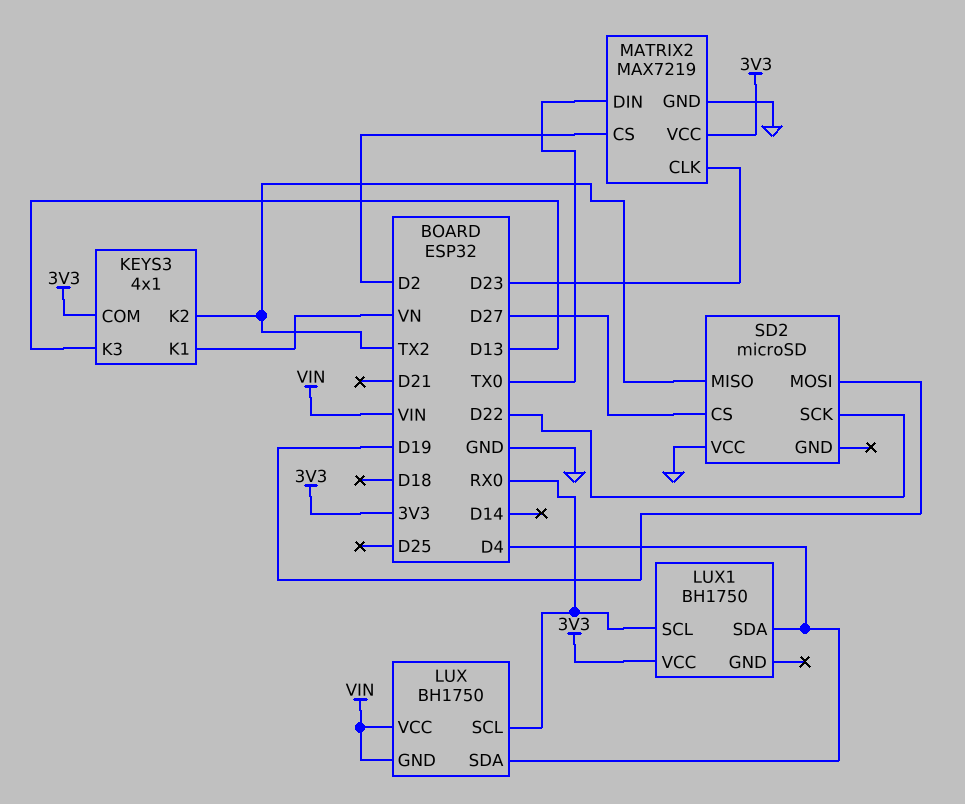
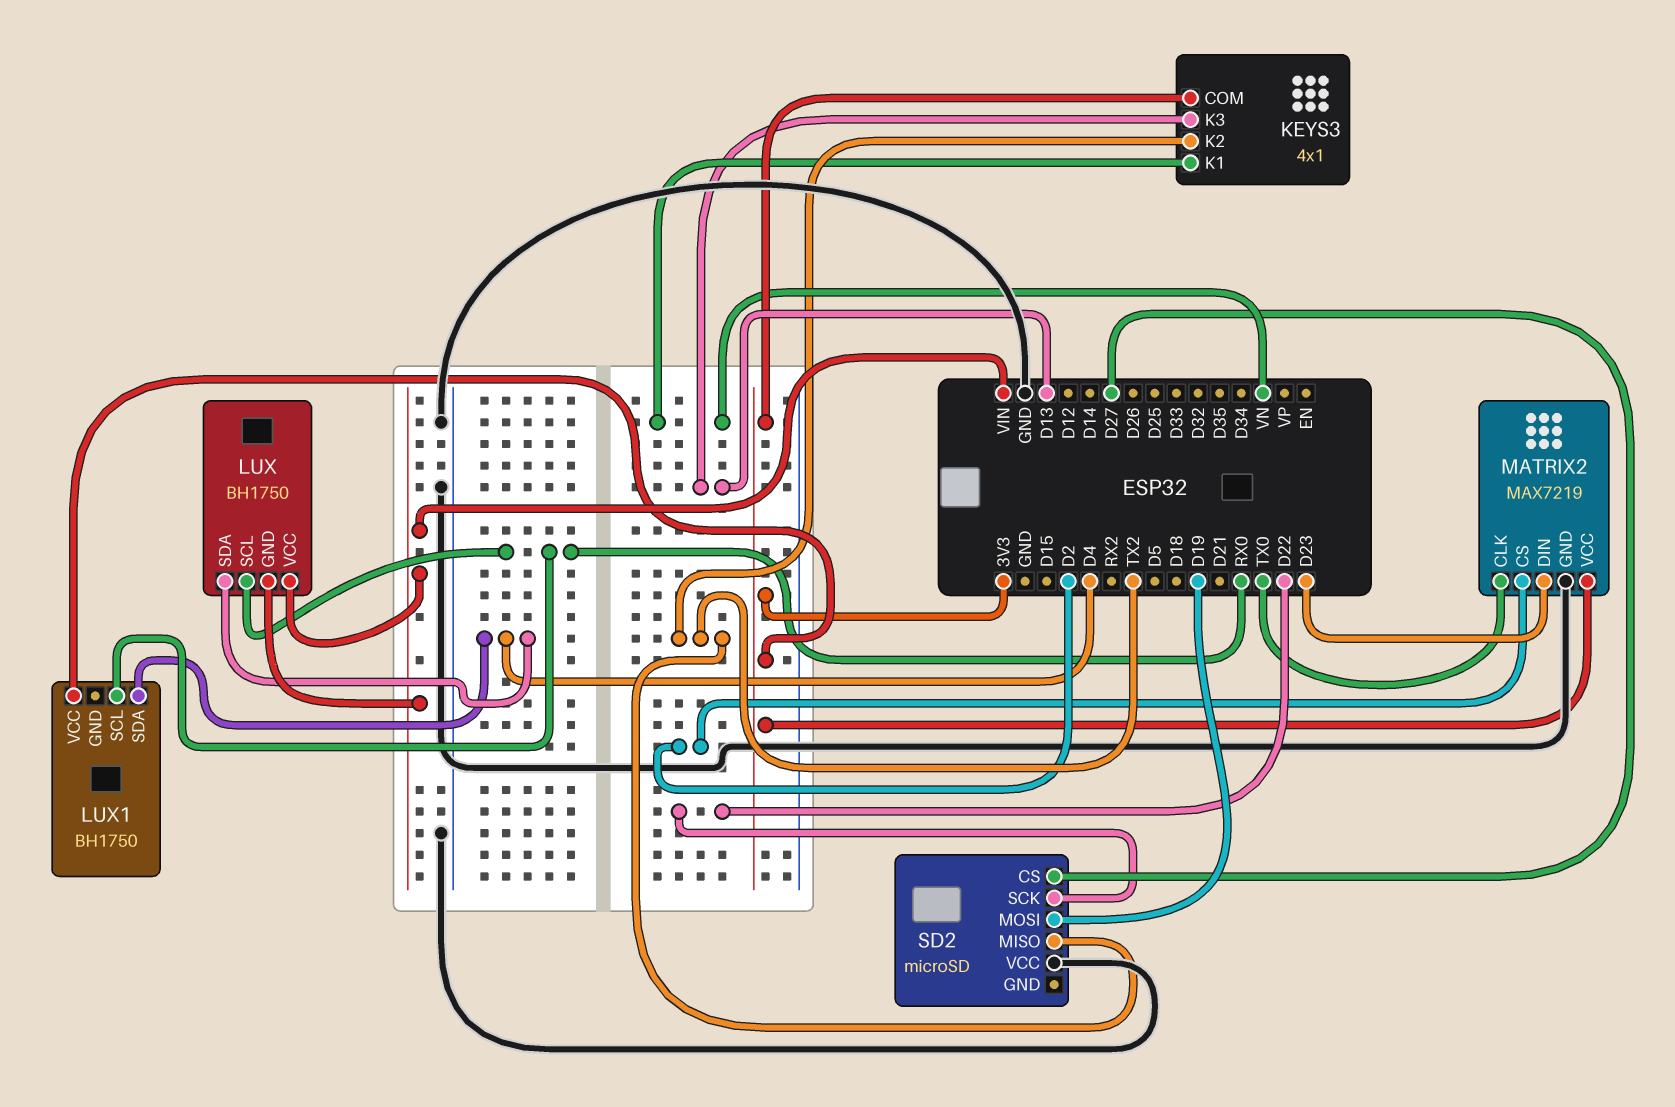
MATRIX2 pin CLK: D23 -> TX0
MATRIX2 pin DIN: TX0 -> D23

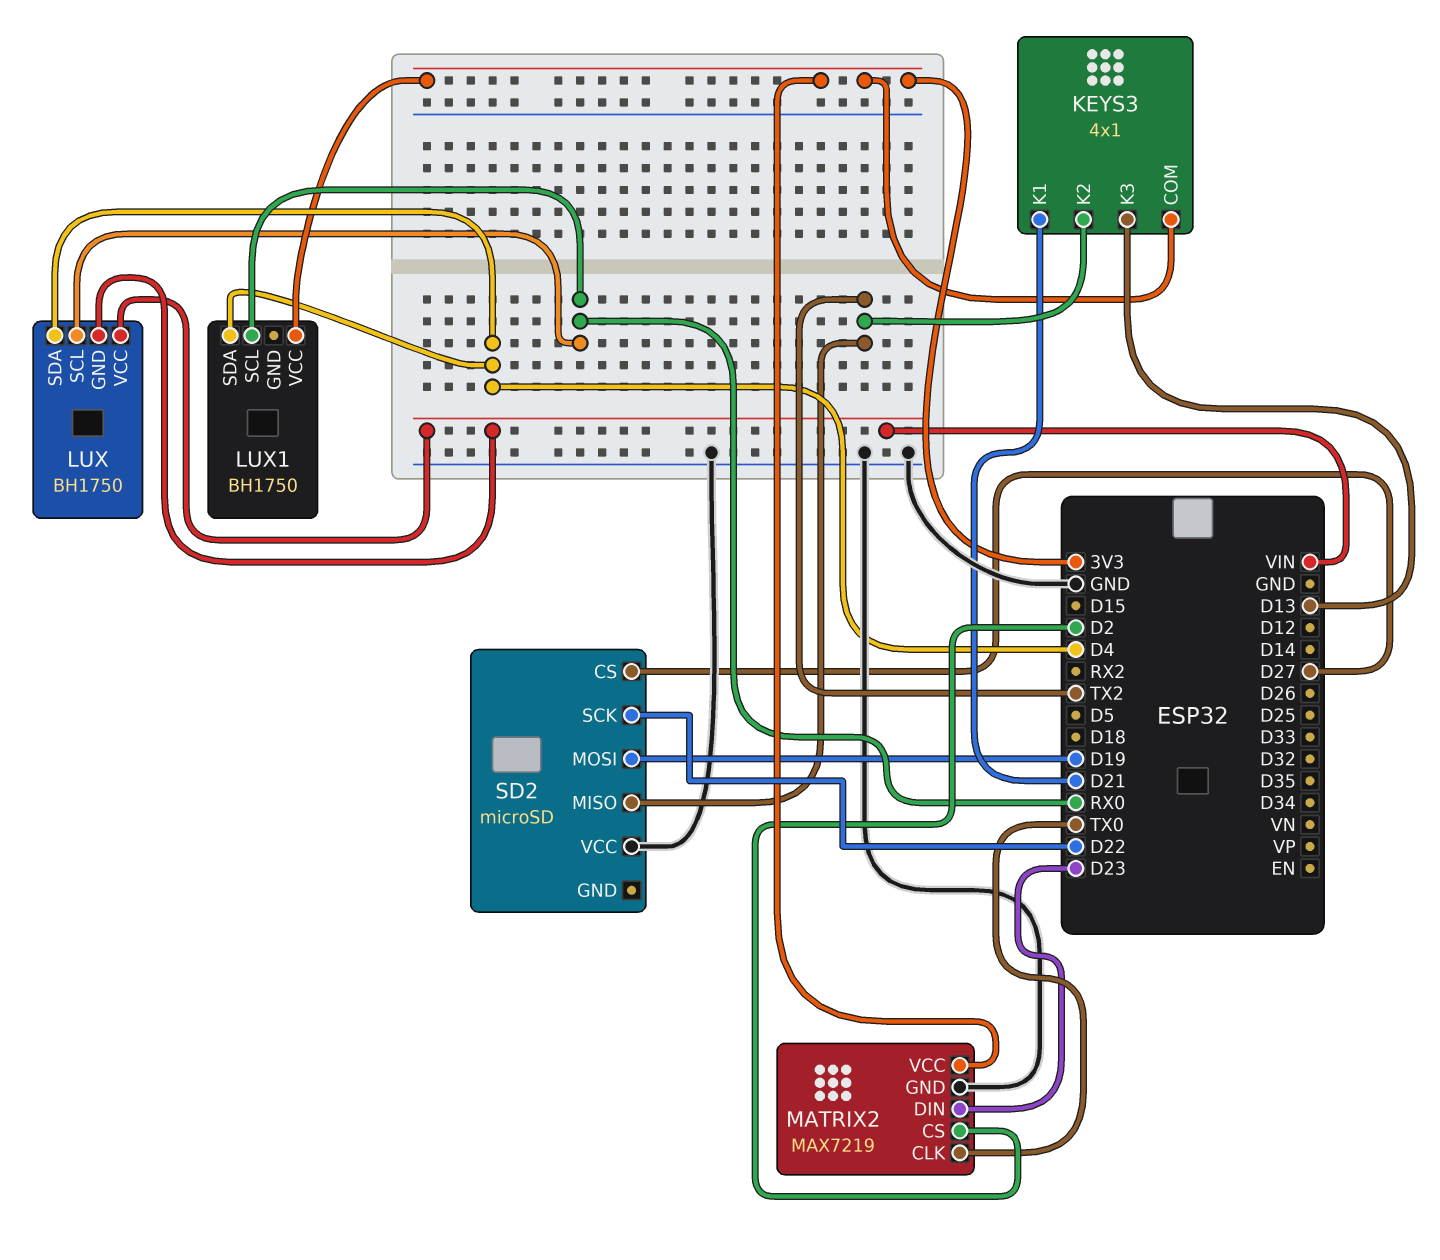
KEYS3 pin K1: VN -> D21

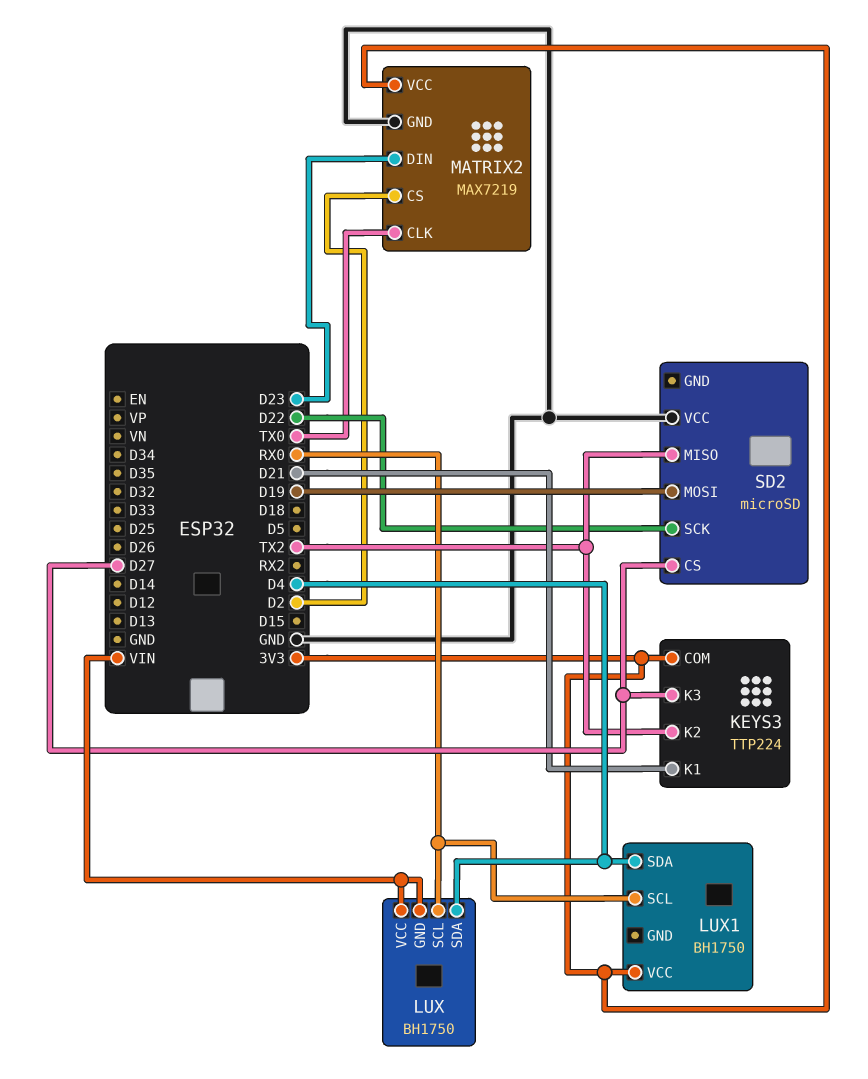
KEYS3: 4x1 -> TTP224
KEYS3 pin K3: D13 -> D27

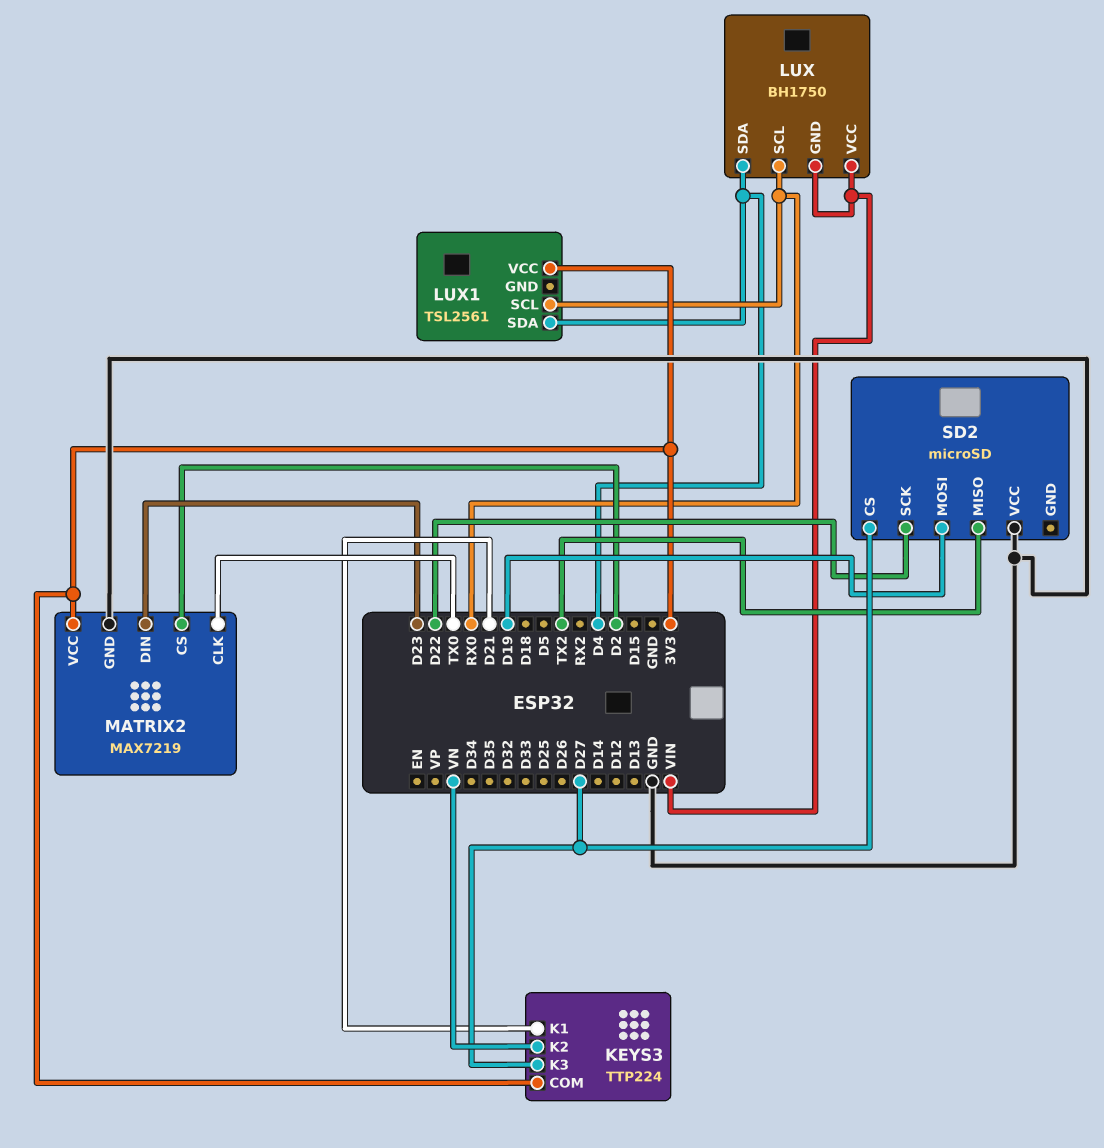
KEYS3 pin K2: TX2 -> VN
LUX1: BH1750 -> TSL2561

